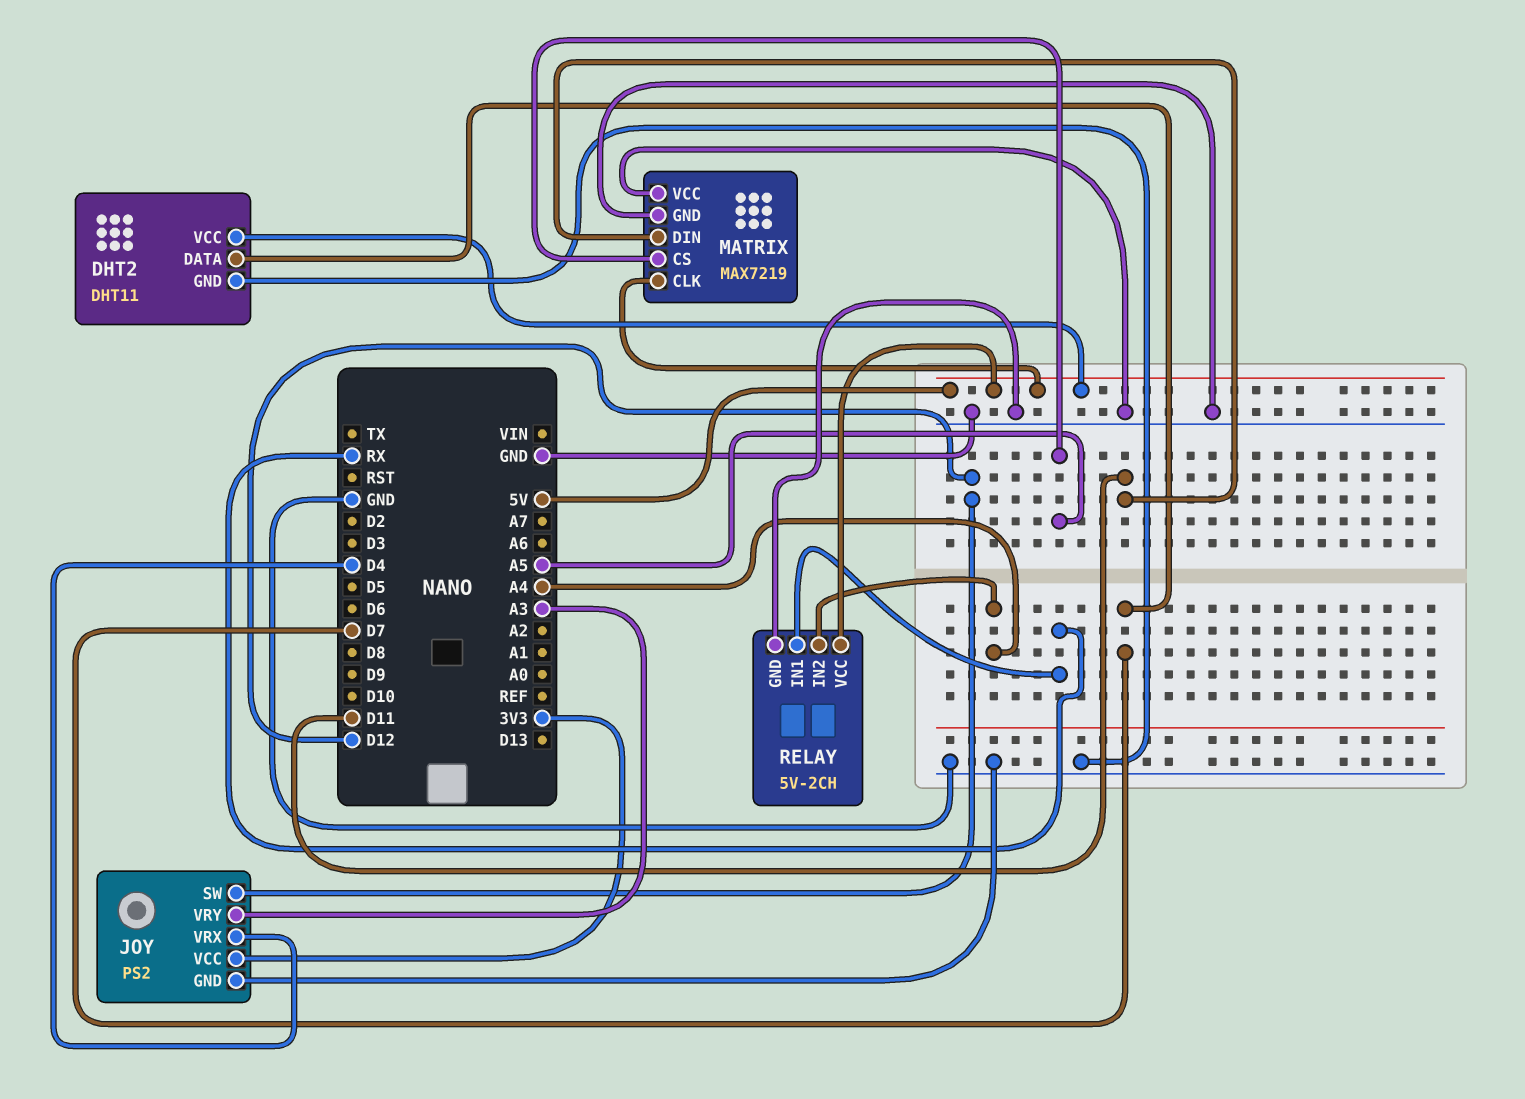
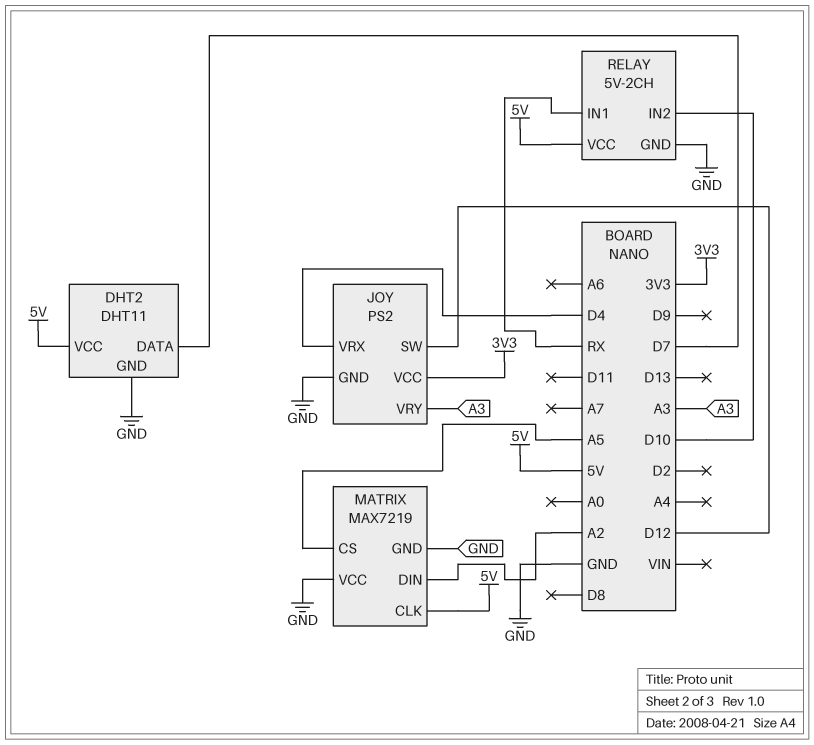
MATRIX pin DIN: D11 -> A2
RELAY pin IN2: A4 -> D10

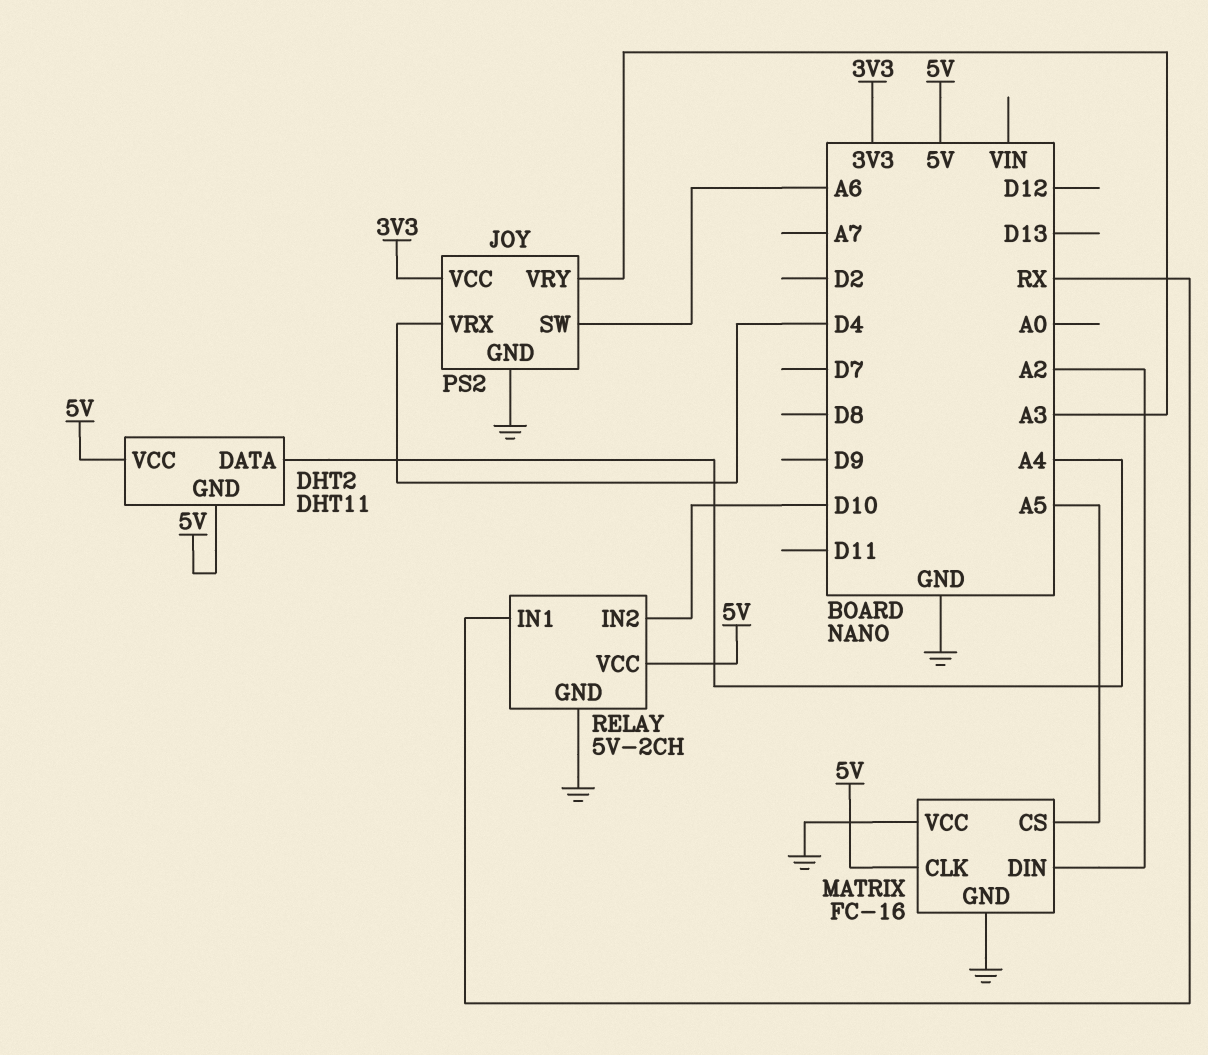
DHT2 pin DATA: D7 -> A4
DHT2 pin GND: GND -> 5V
JOY pin SW: D12 -> A6
MATRIX: MAX7219 -> FC-16

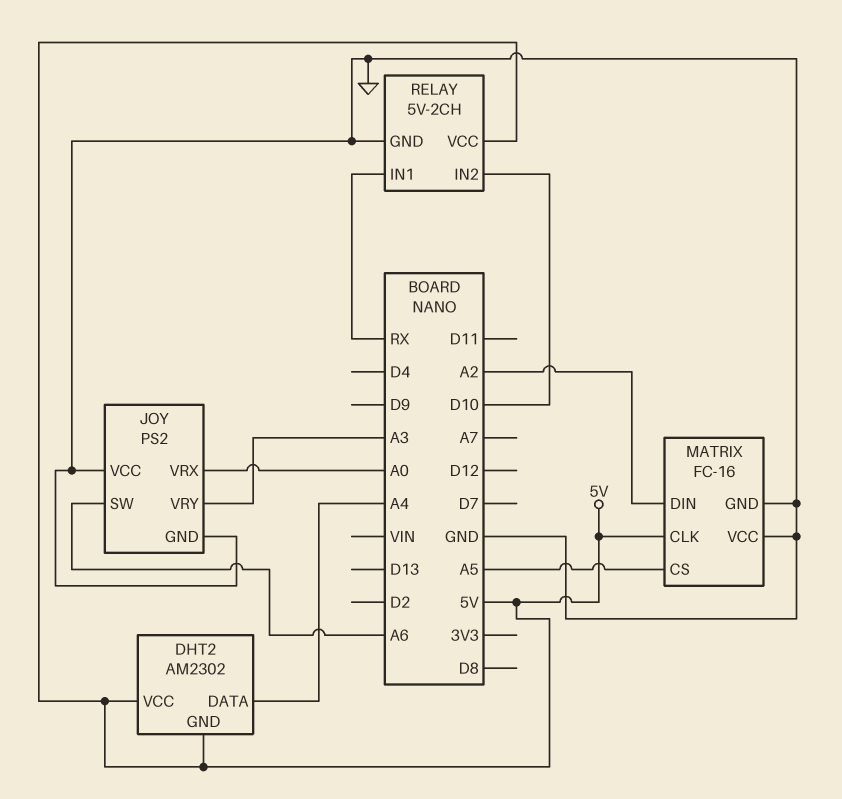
DHT2: DHT11 -> AM2302
JOY pin VCC: 3V3 -> GND
JOY pin VRX: D4 -> A0

